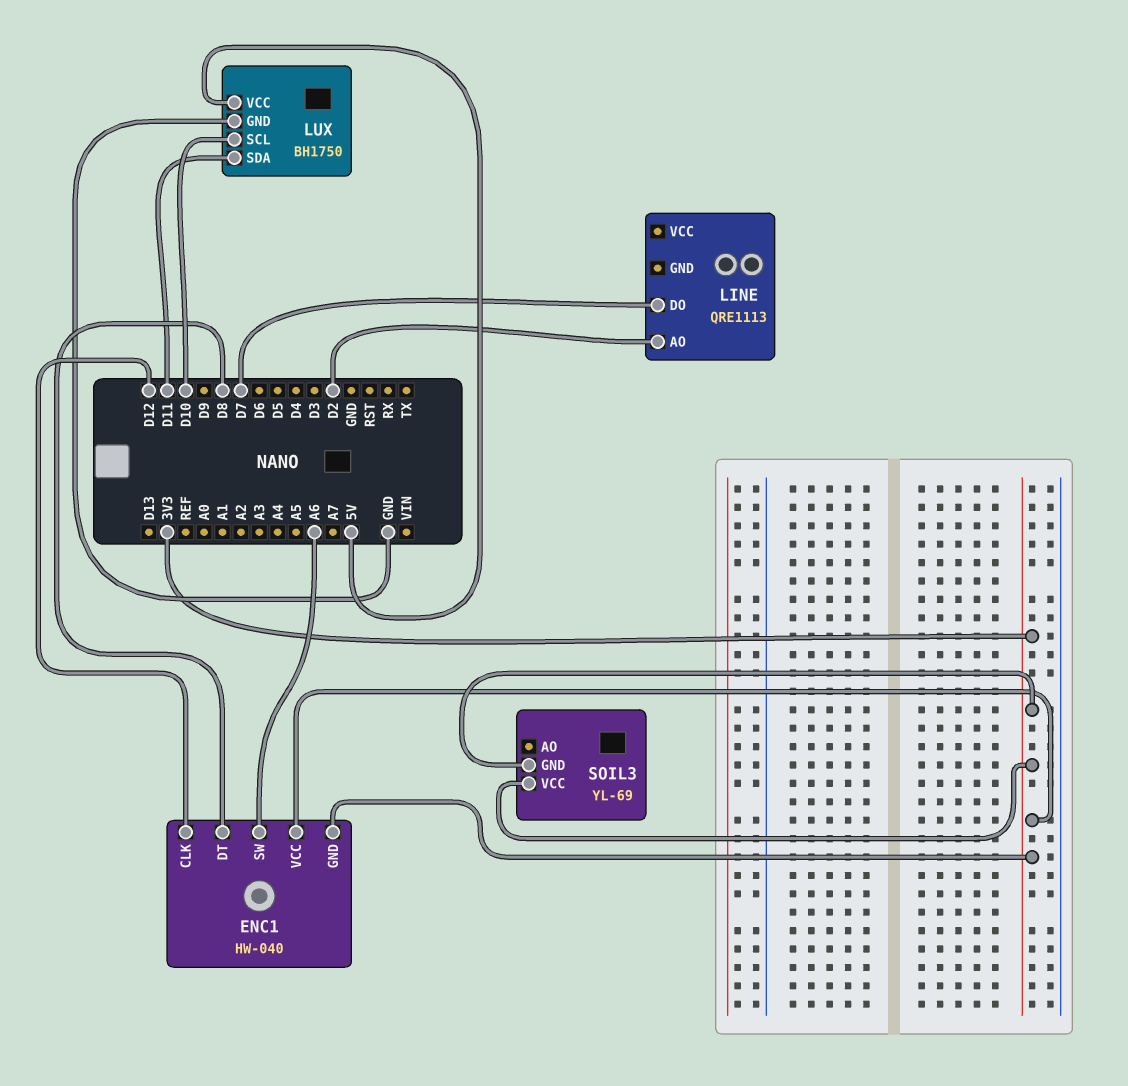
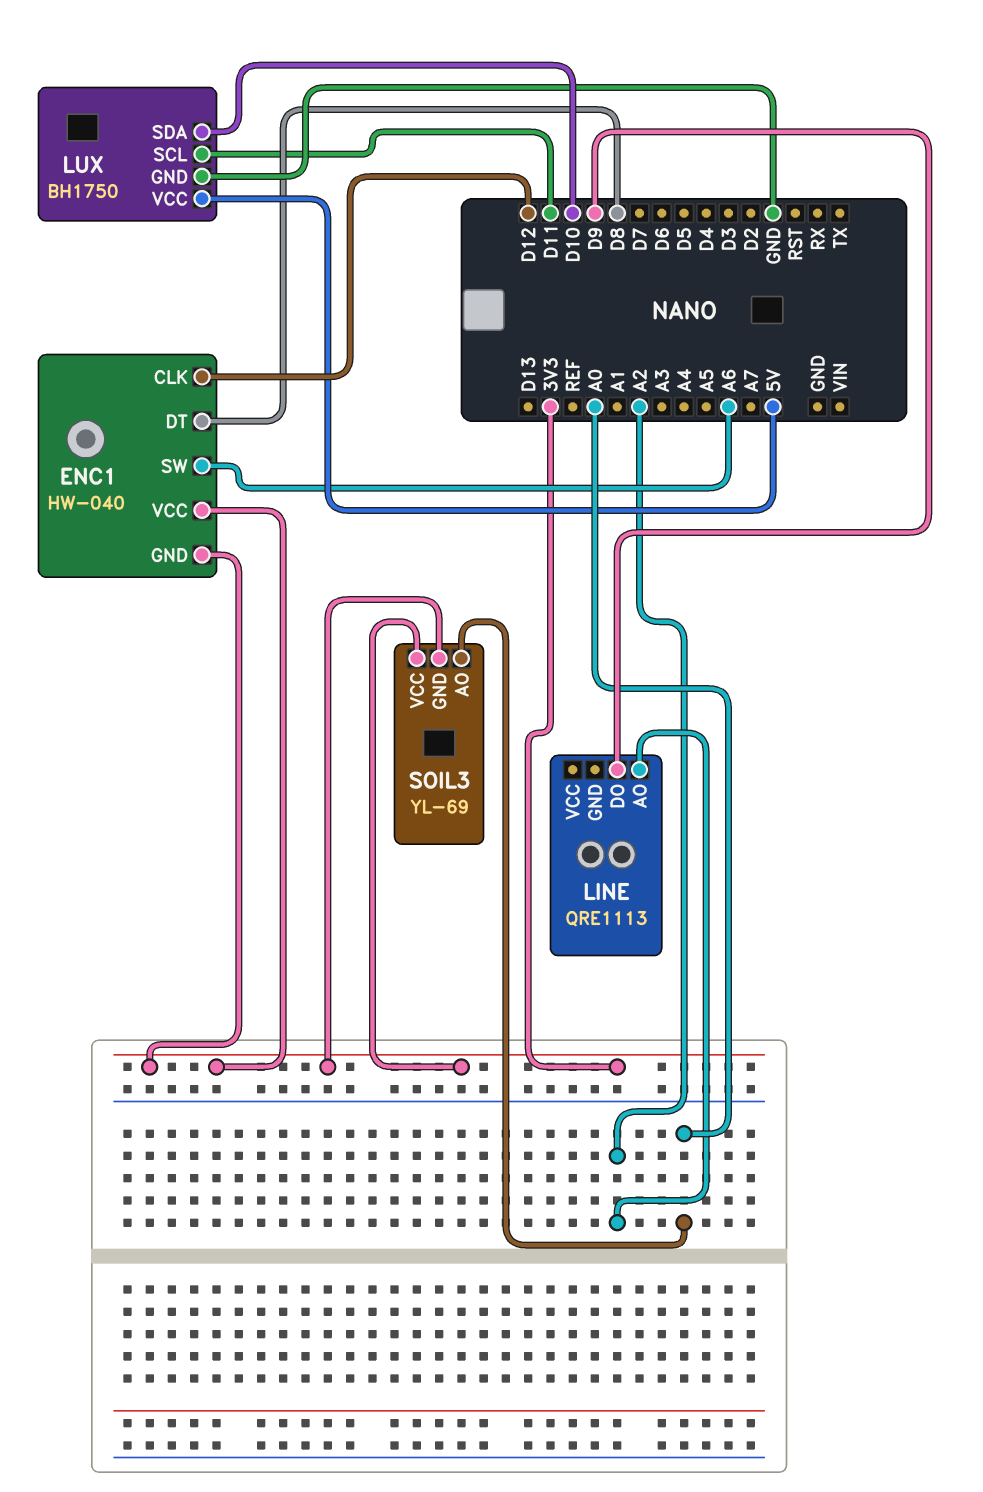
LINE pin AO: D2 -> A2
LINE pin DO: D7 -> D9
LUX pin SCL: D10 -> D11
LUX pin SDA: D11 -> D10
SOIL3 pin AO: none -> A0

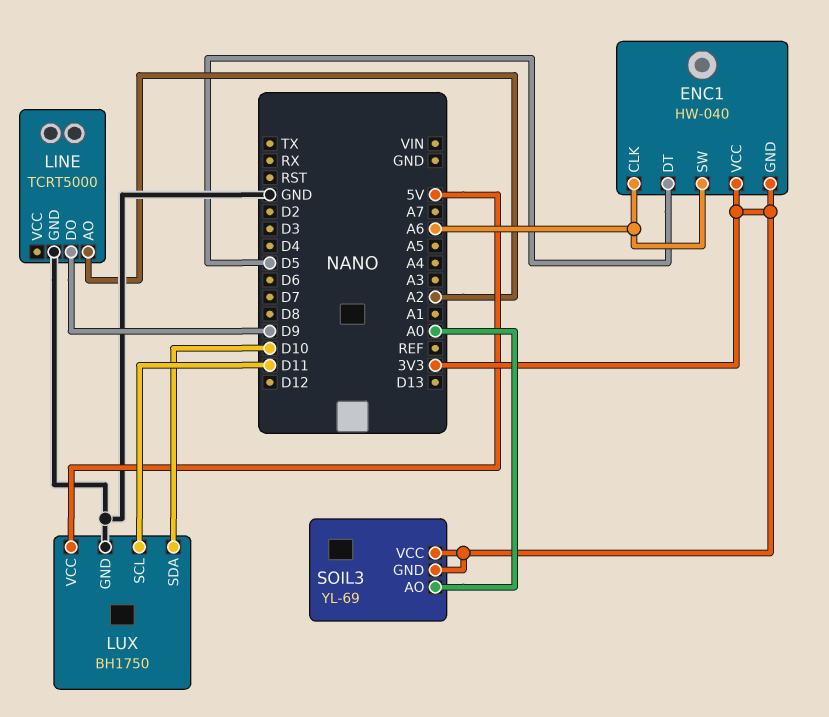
ENC1 pin CLK: D12 -> A6
ENC1 pin DT: D8 -> D5
LINE: QRE1113 -> TCRT5000
LINE pin GND: none -> GND

